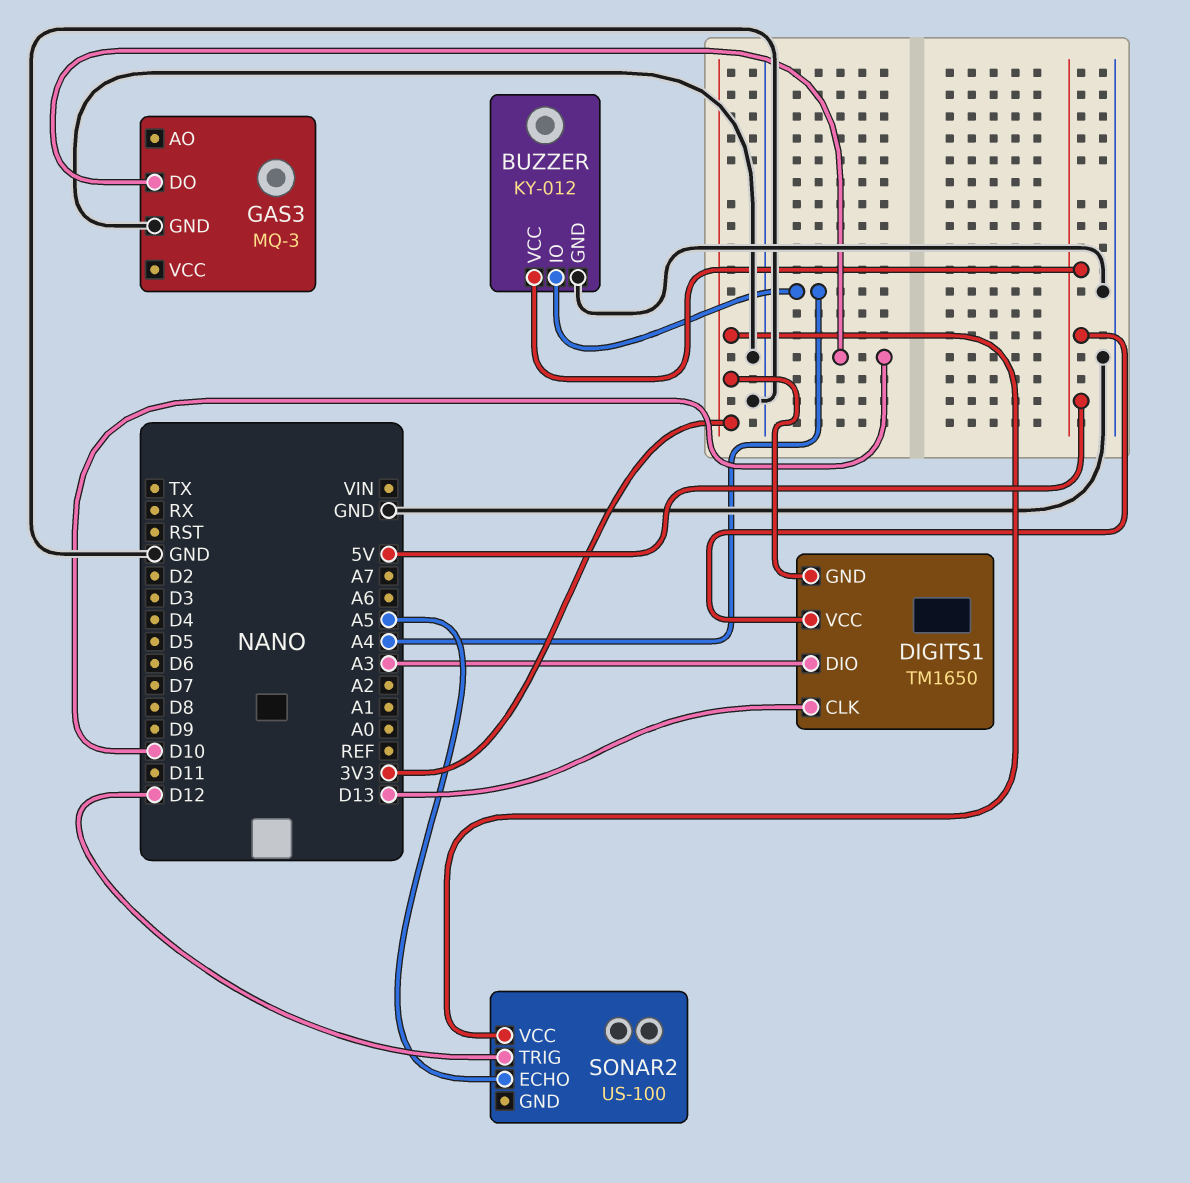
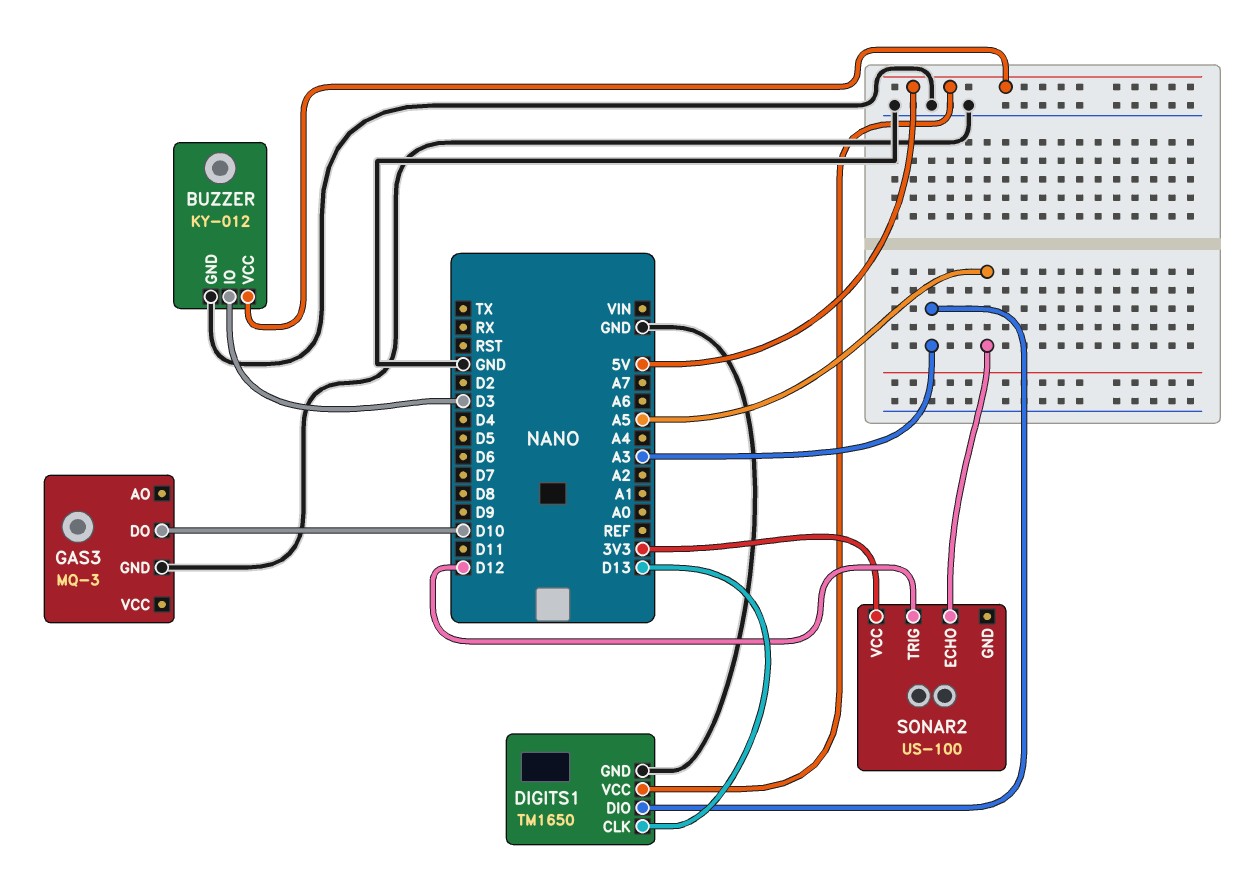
BUZZER pin IO: A4 -> D3
DIGITS1 pin GND: 3V3 -> GND

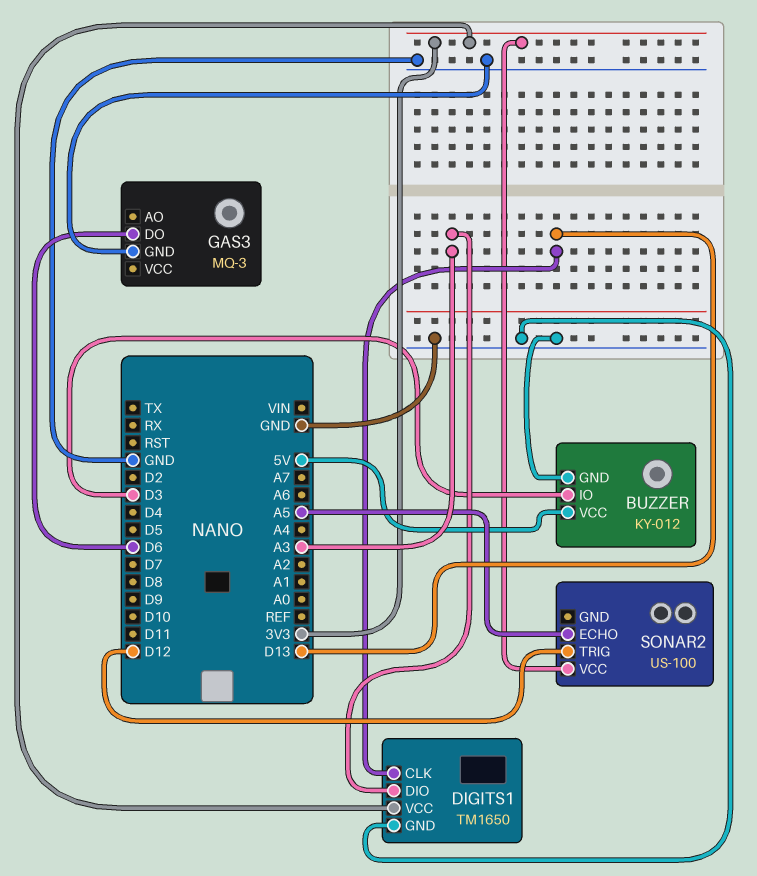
DIGITS1 pin VCC: 5V -> 3V3
GAS3 pin DO: D10 -> D6

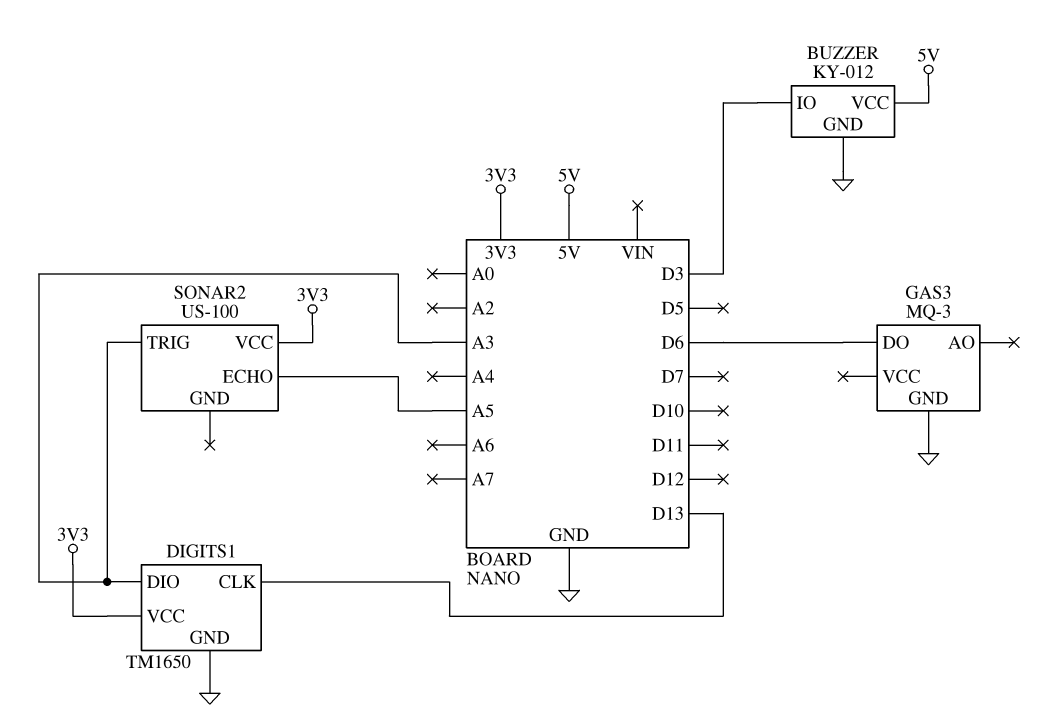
SONAR2 pin TRIG: D12 -> A3

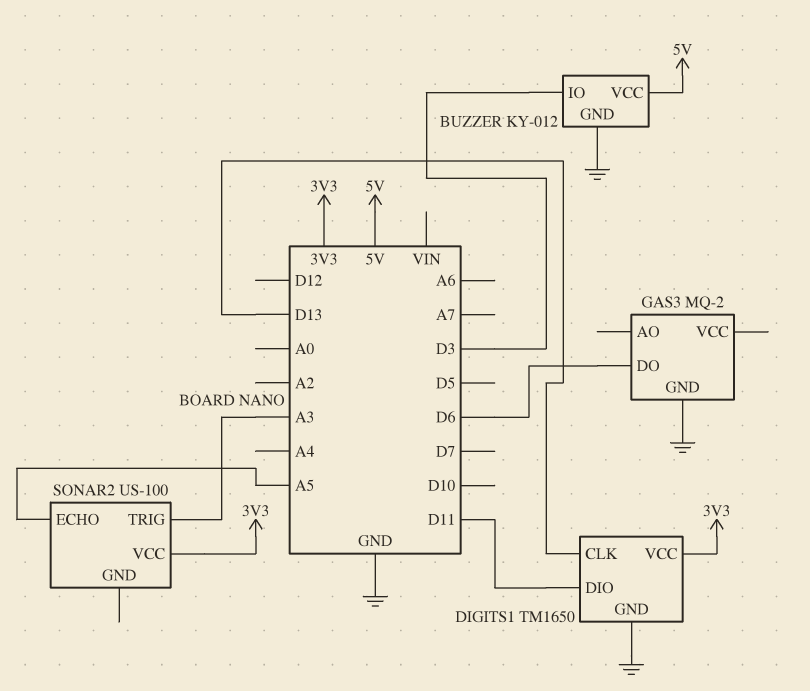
DIGITS1 pin DIO: A3 -> D11
GAS3: MQ-3 -> MQ-2

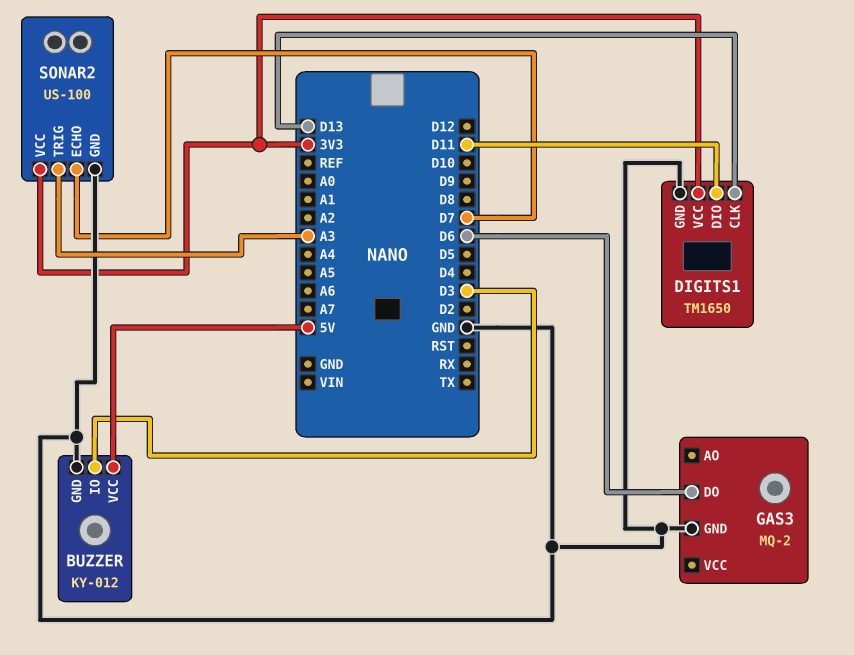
SONAR2 pin ECHO: A5 -> D7
SONAR2 pin GND: none -> GND

